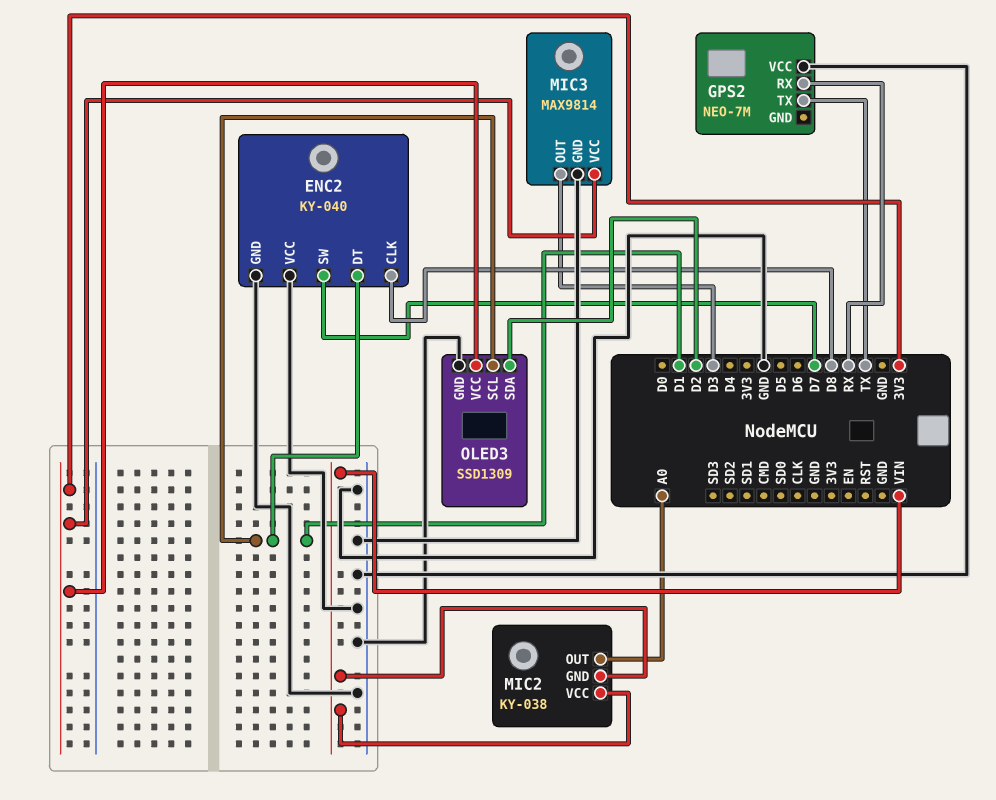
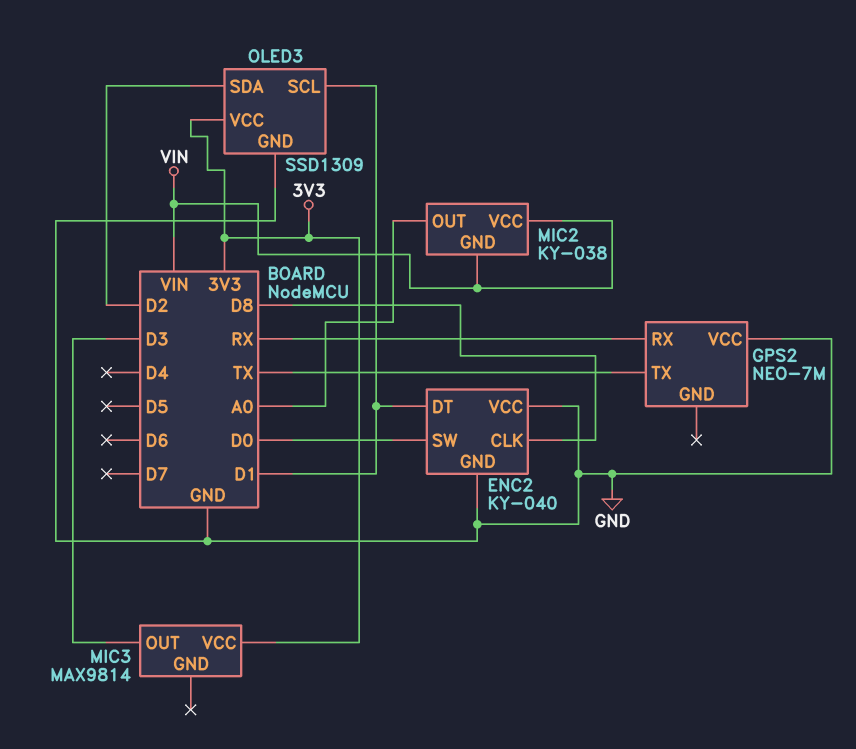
ENC2 pin SW: D7 -> D0
MIC3 pin GND: GND -> none

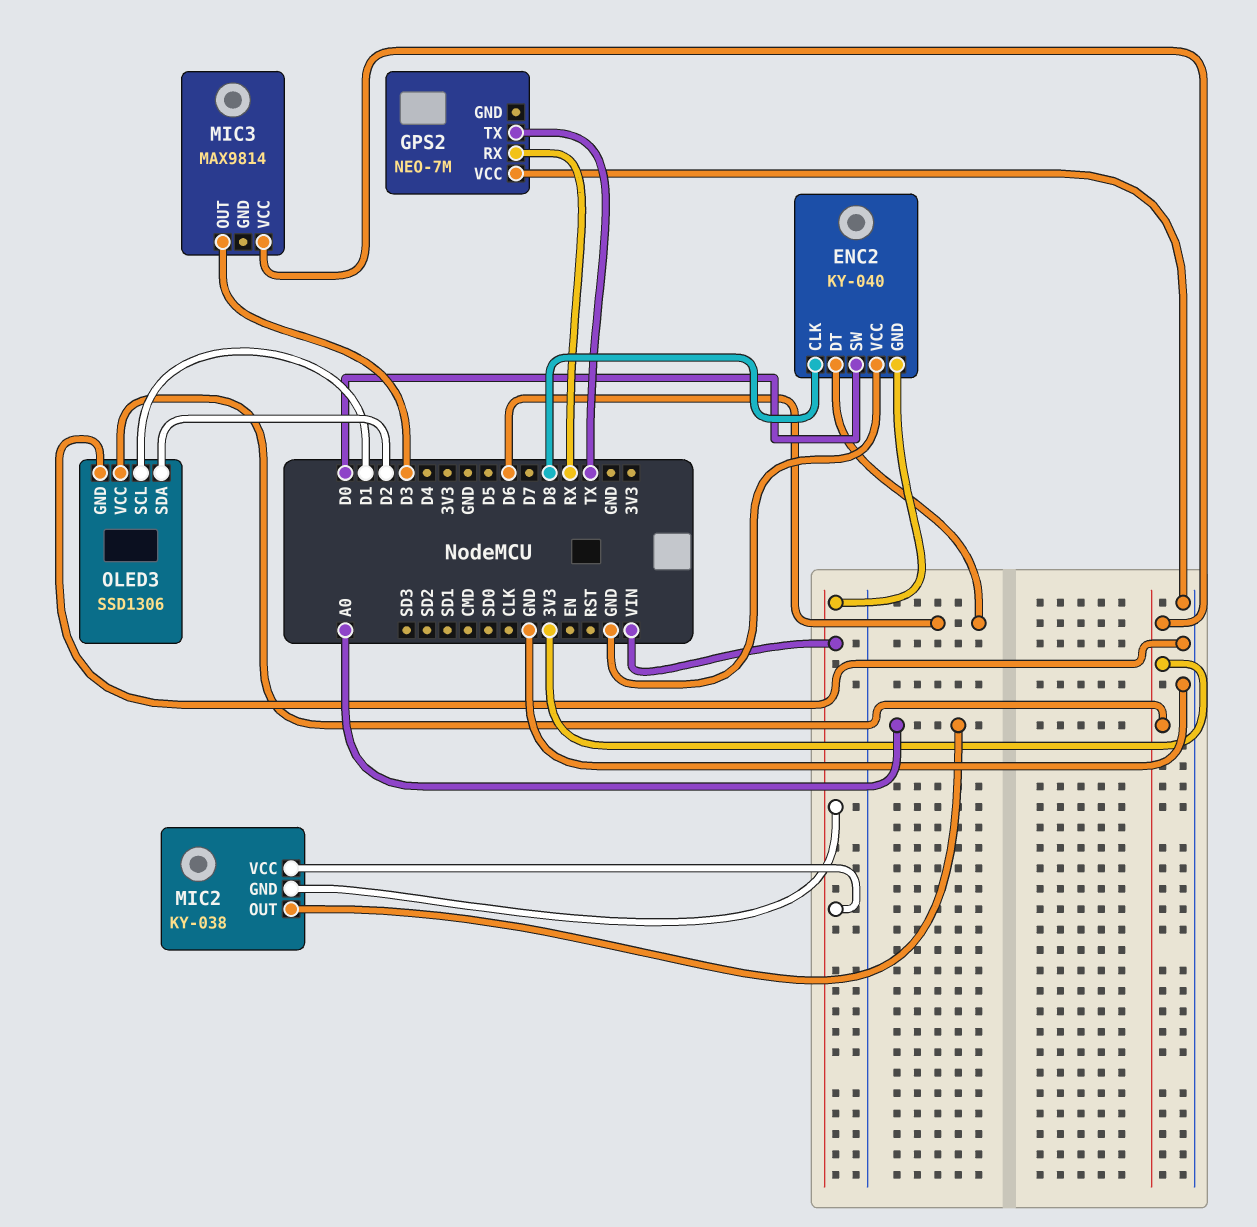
ENC2 pin DT: D1 -> D6
ENC2 pin GND: GND -> VIN
OLED3: SSD1309 -> SSD1306

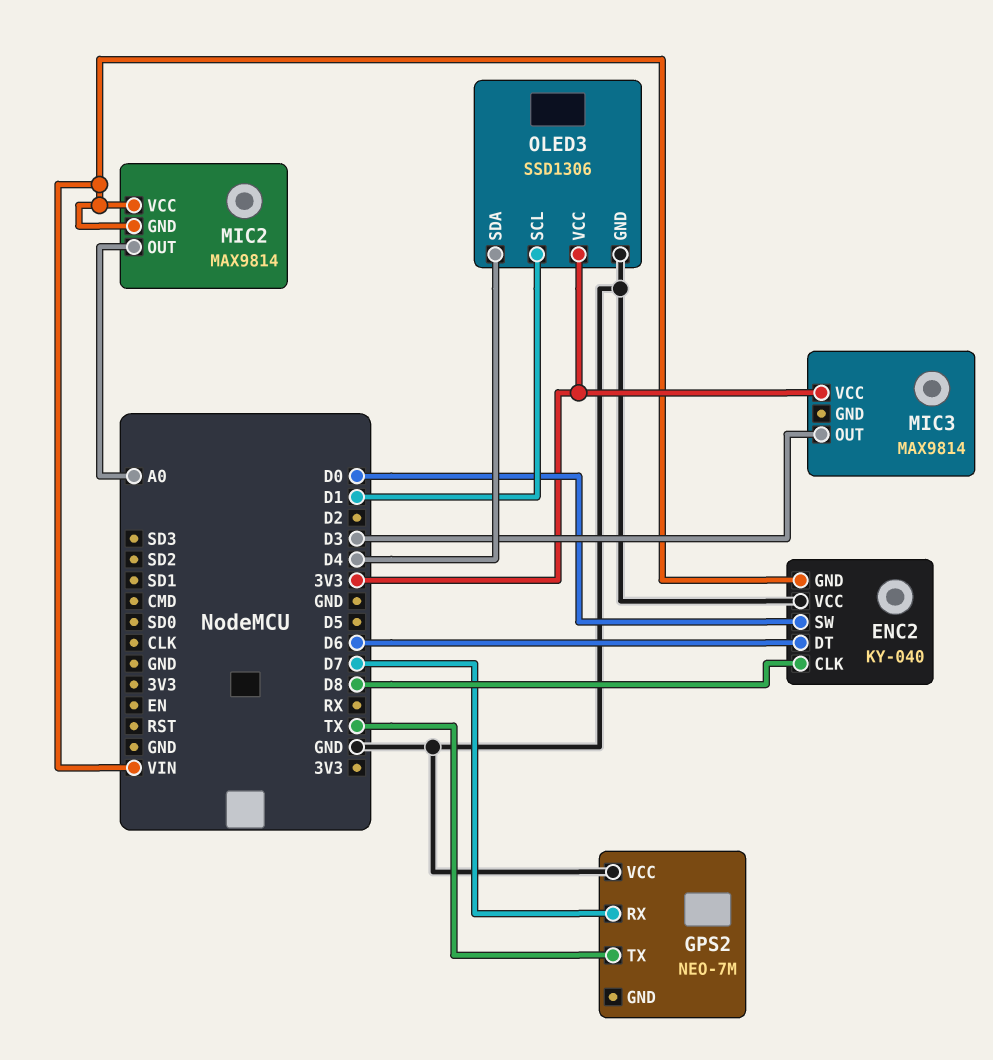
GPS2 pin RX: RX -> D7
MIC2: KY-038 -> MAX9814
OLED3 pin SDA: D2 -> D4

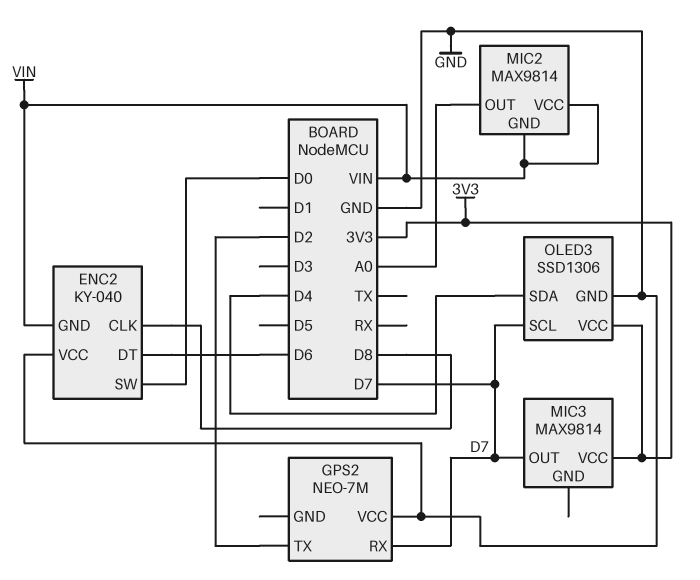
GPS2 pin TX: TX -> D2
MIC3 pin OUT: D3 -> D7
OLED3 pin SCL: D1 -> D7

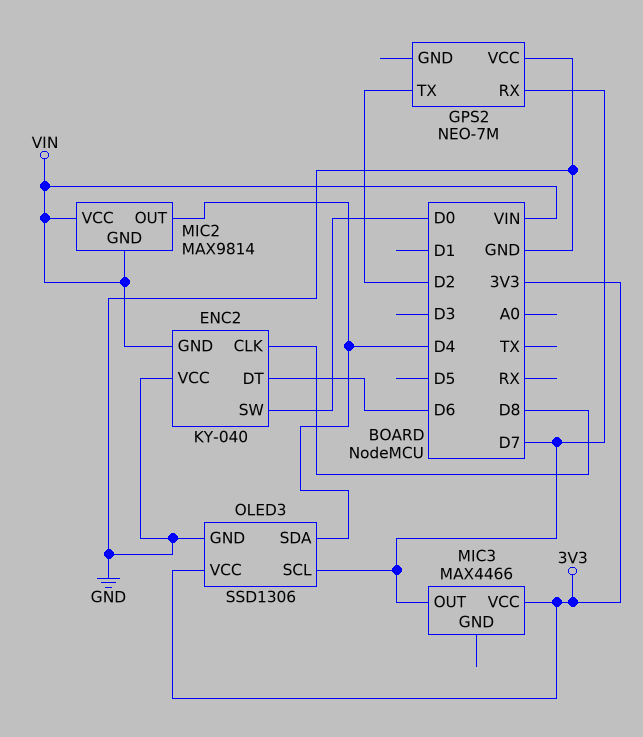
MIC2 pin OUT: A0 -> D4
MIC3: MAX9814 -> MAX4466

